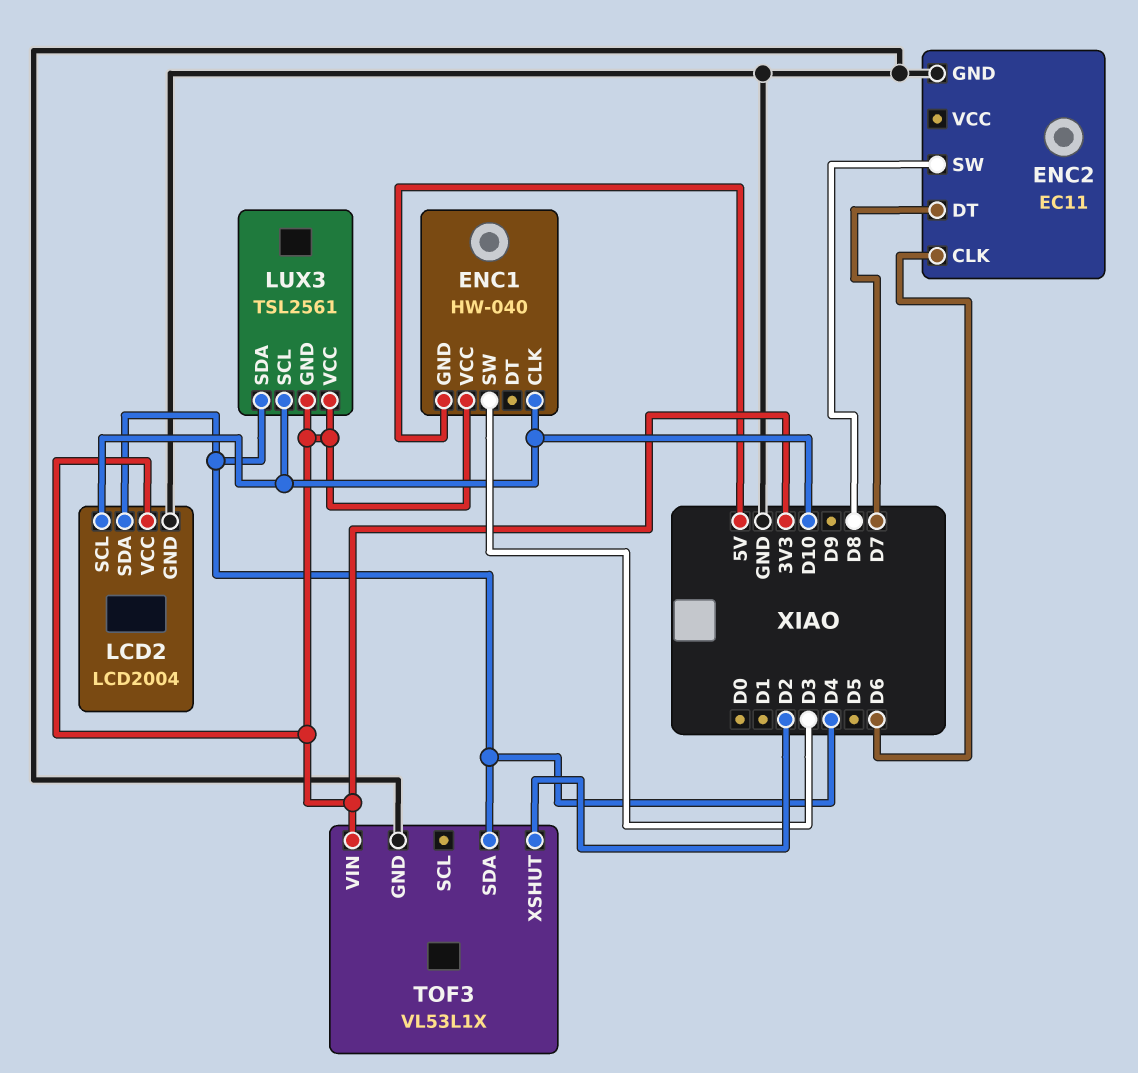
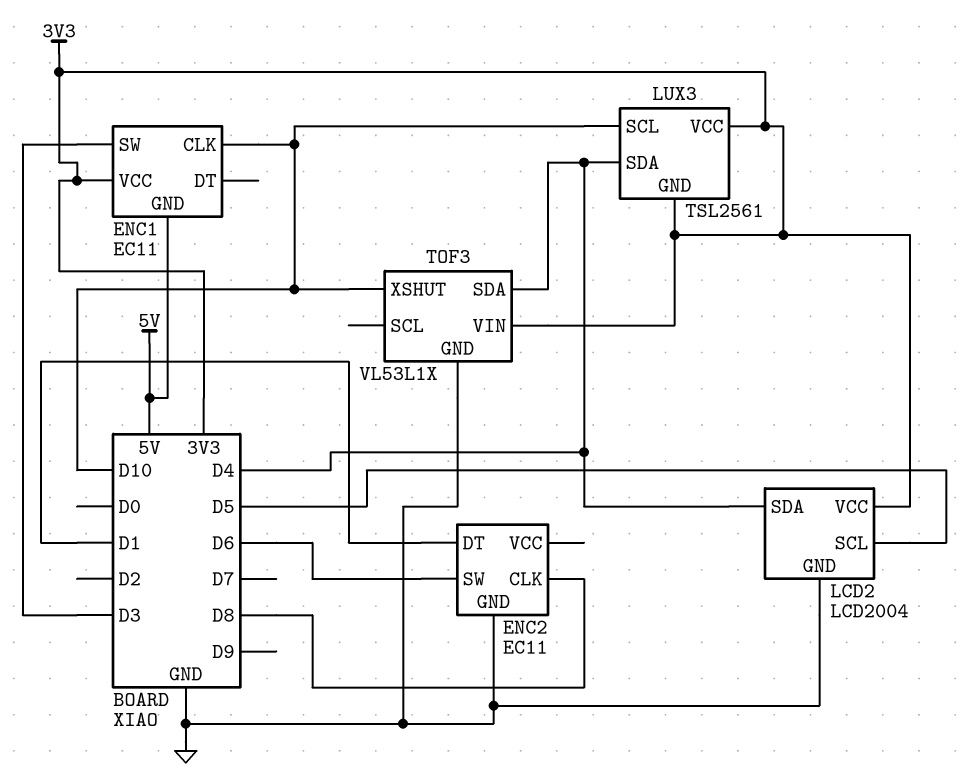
ENC1: HW-040 -> EC11
ENC2 pin CLK: D6 -> D8
ENC2 pin DT: D7 -> D1
ENC2 pin SW: D8 -> D6
LCD2 pin SCL: D10 -> D5
TOF3 pin XSHUT: D2 -> D10

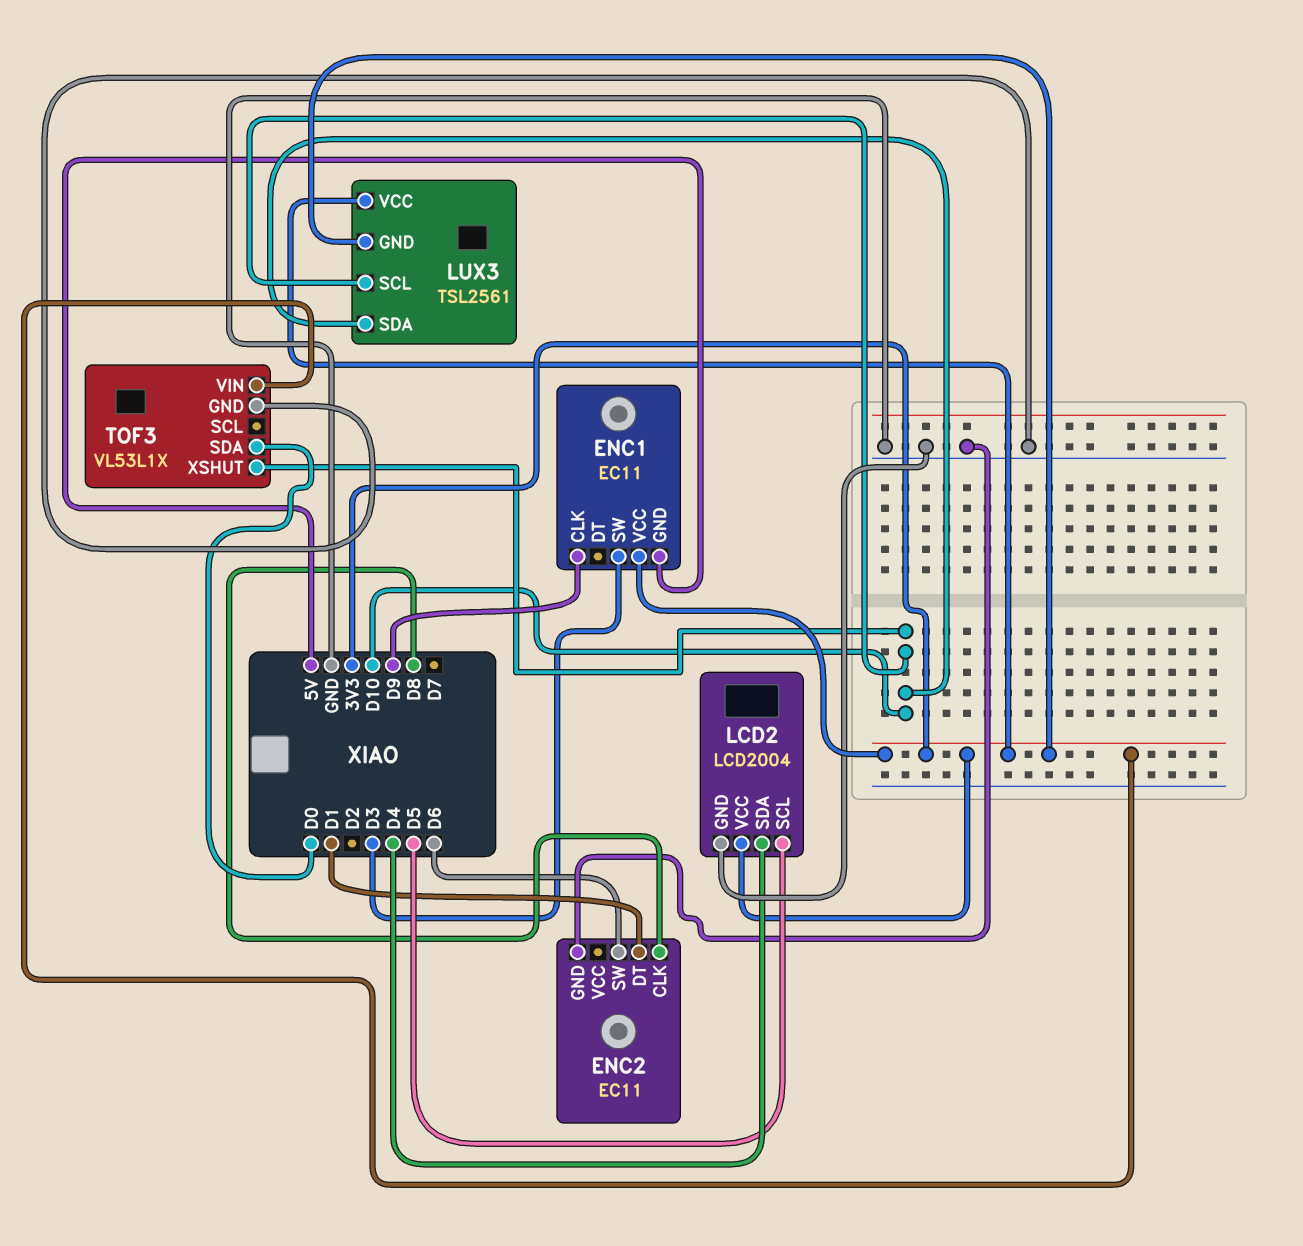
ENC1 pin CLK: D10 -> D9
LUX3 pin SDA: D4 -> D10
TOF3 pin SDA: D4 -> D0

